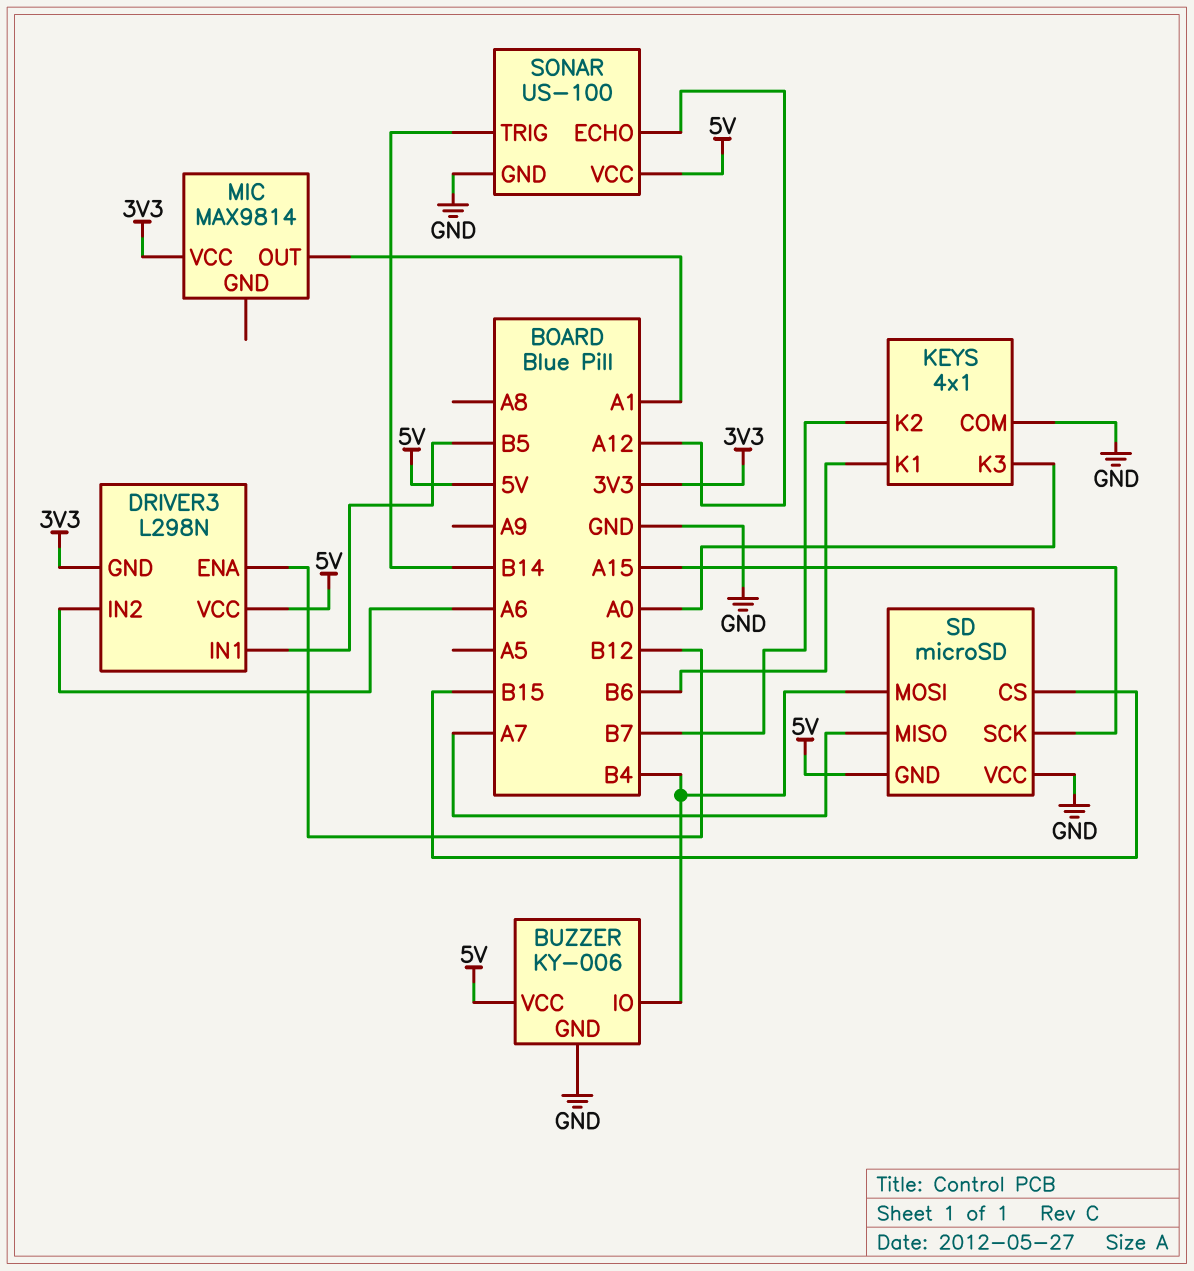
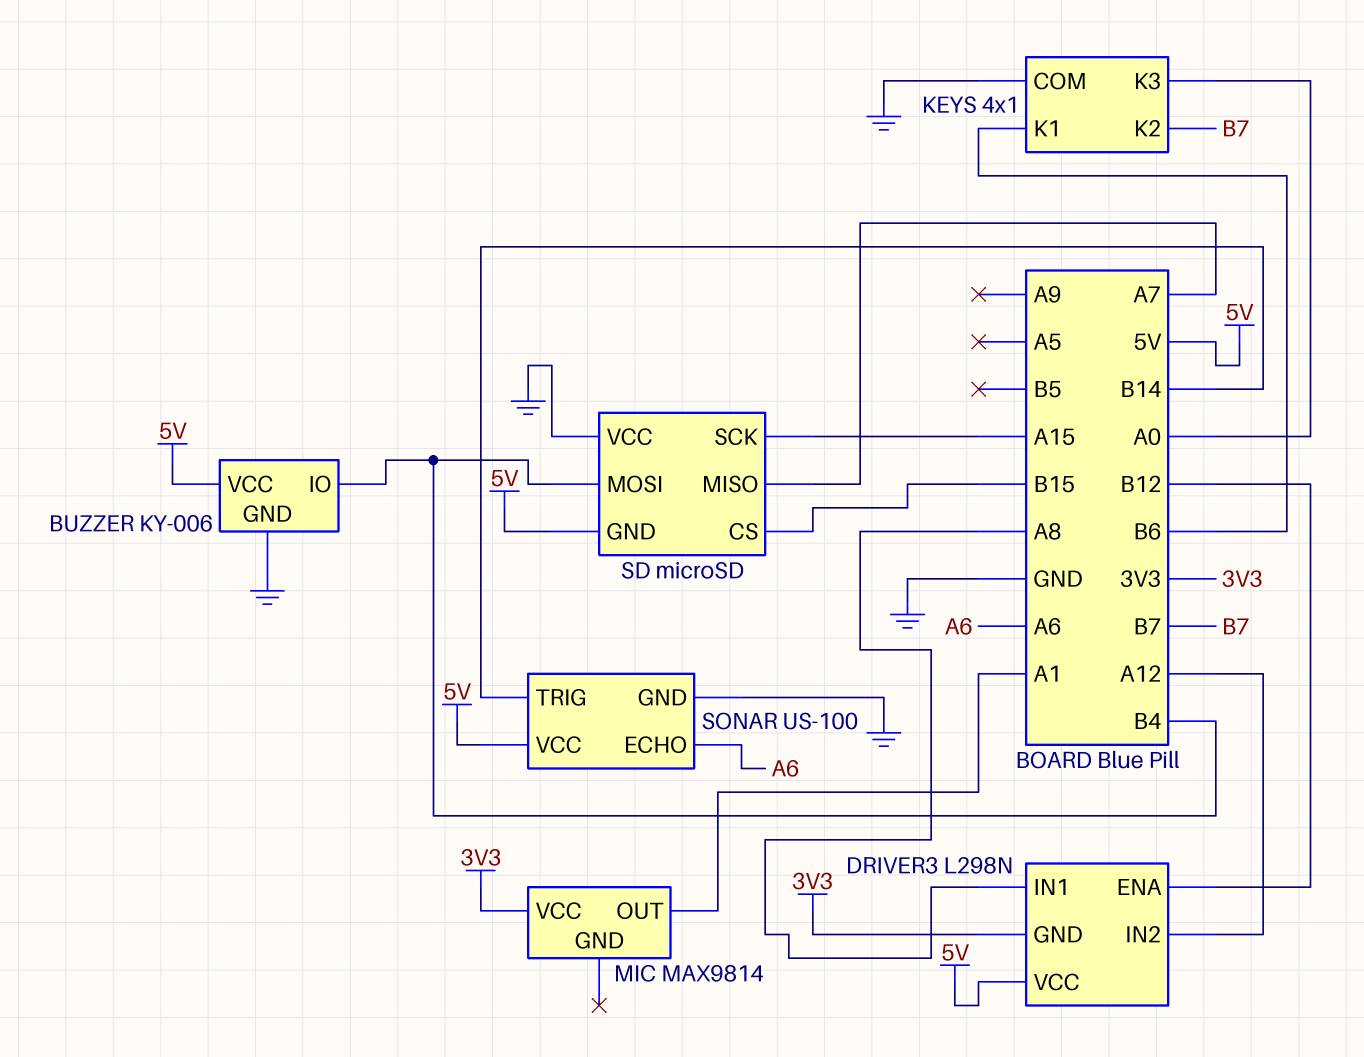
DRIVER3 pin IN1: B5 -> A8
DRIVER3 pin IN2: A6 -> A12
SONAR pin ECHO: A12 -> A6

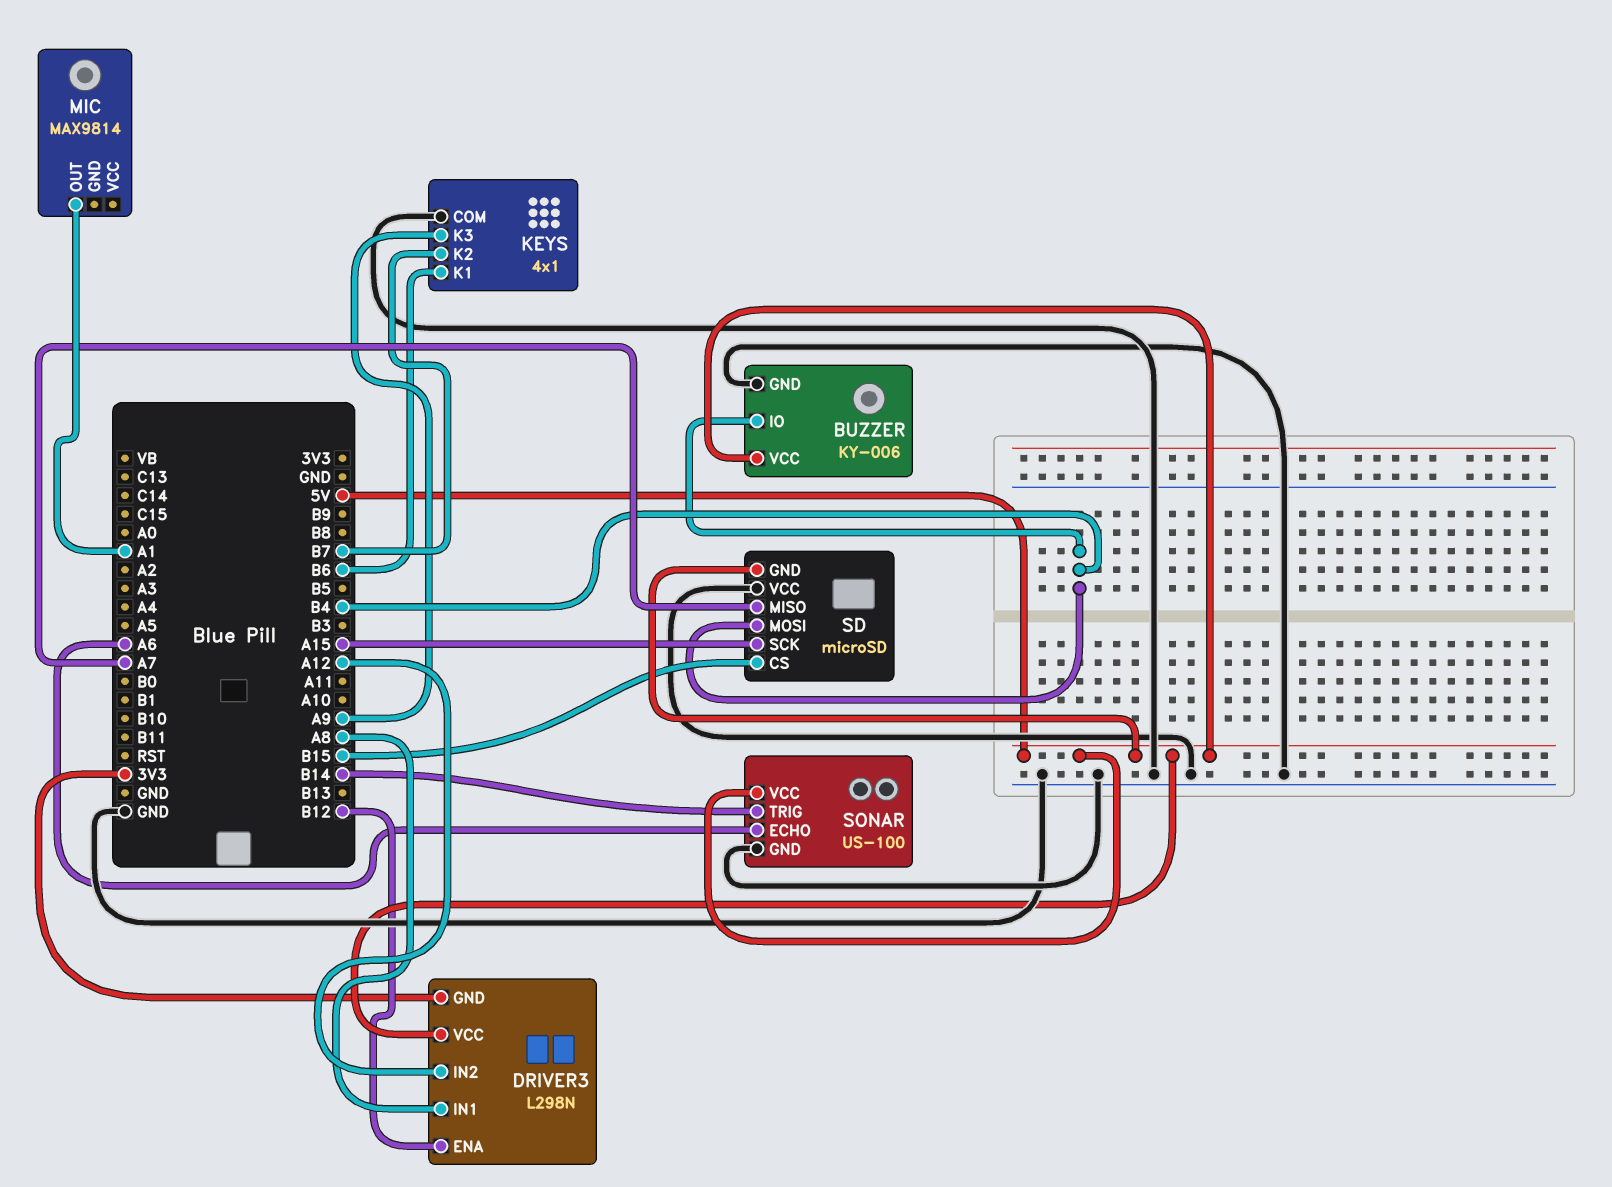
KEYS pin K3: A0 -> A9
MIC pin VCC: 3V3 -> none

